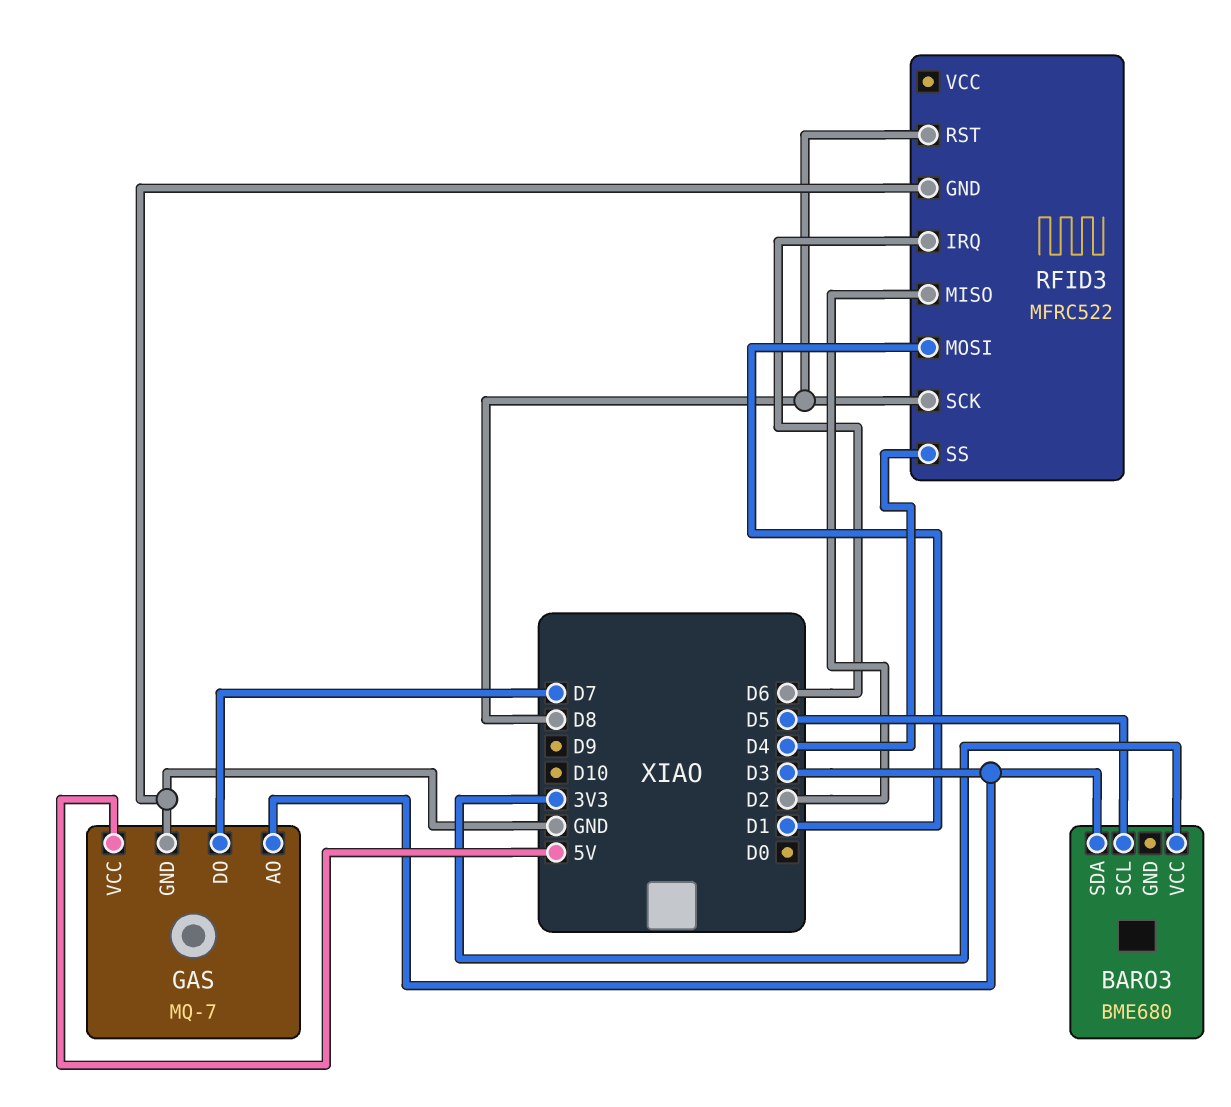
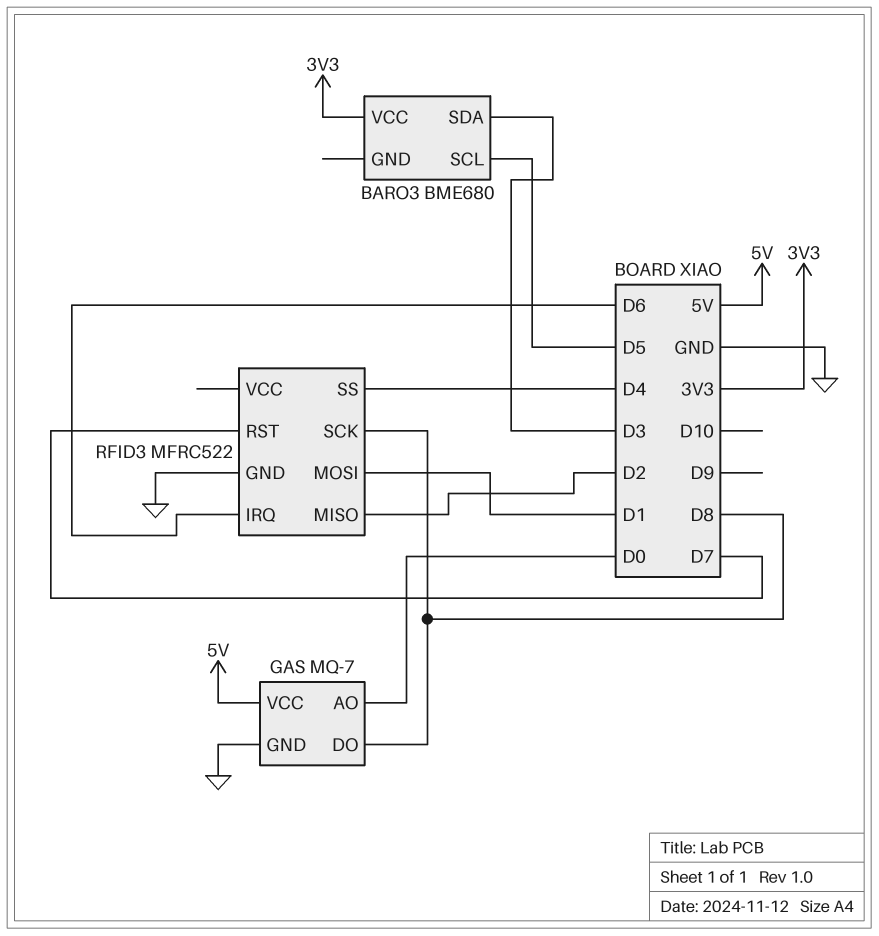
GAS pin AO: D3 -> D0
GAS pin DO: D7 -> D8
RFID3 pin RST: D8 -> D7

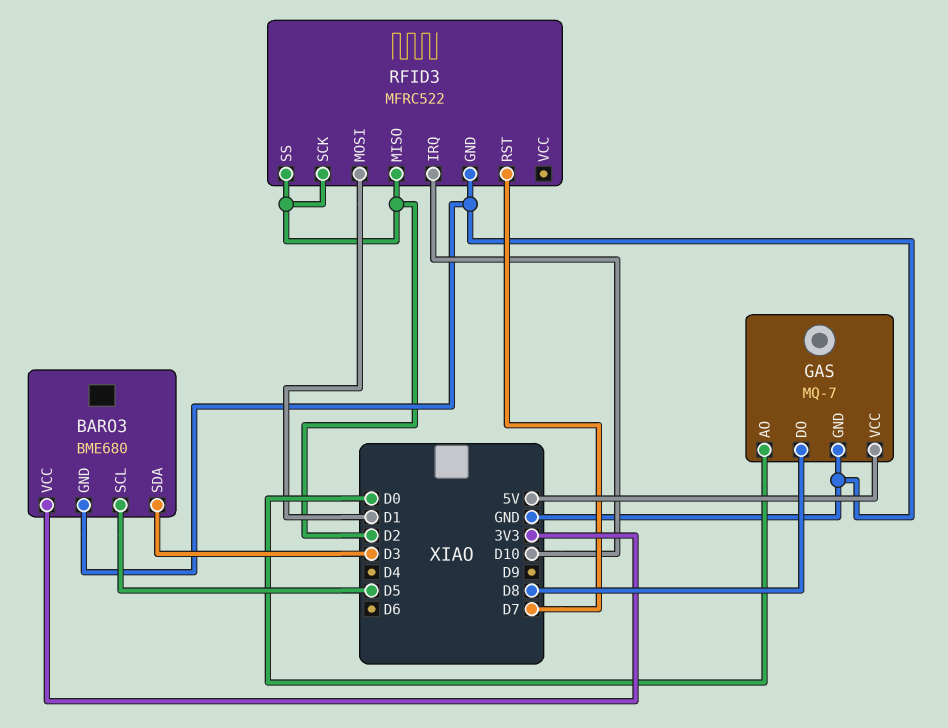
BARO3 pin GND: none -> GND
RFID3 pin IRQ: D6 -> D10
RFID3 pin SCK: D8 -> D2
RFID3 pin SS: D4 -> D2

